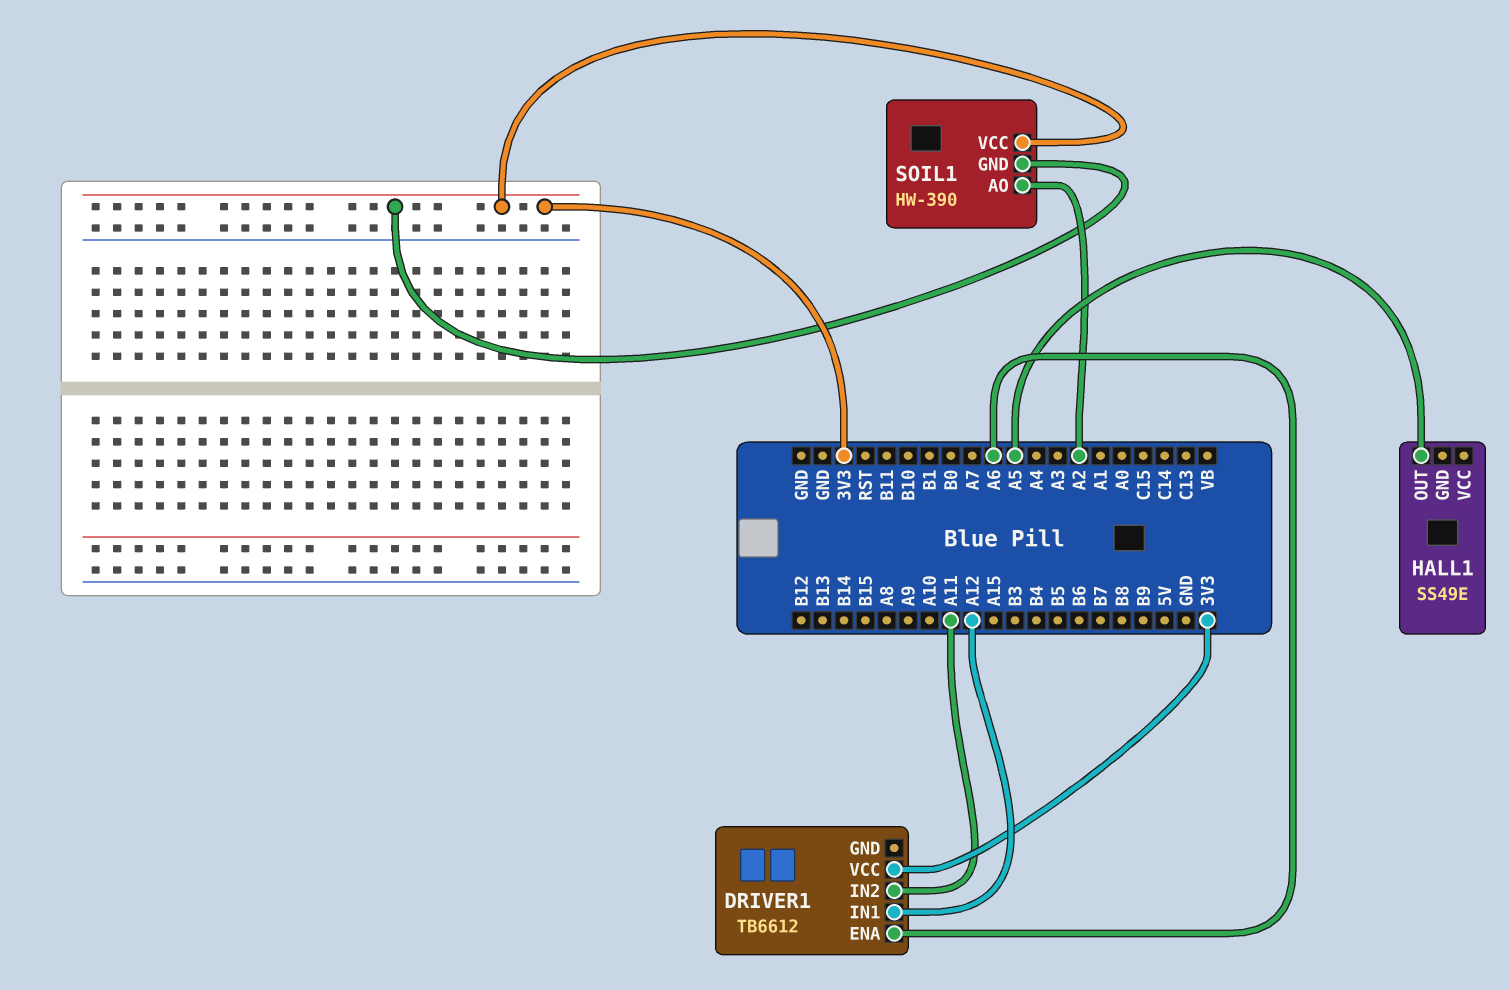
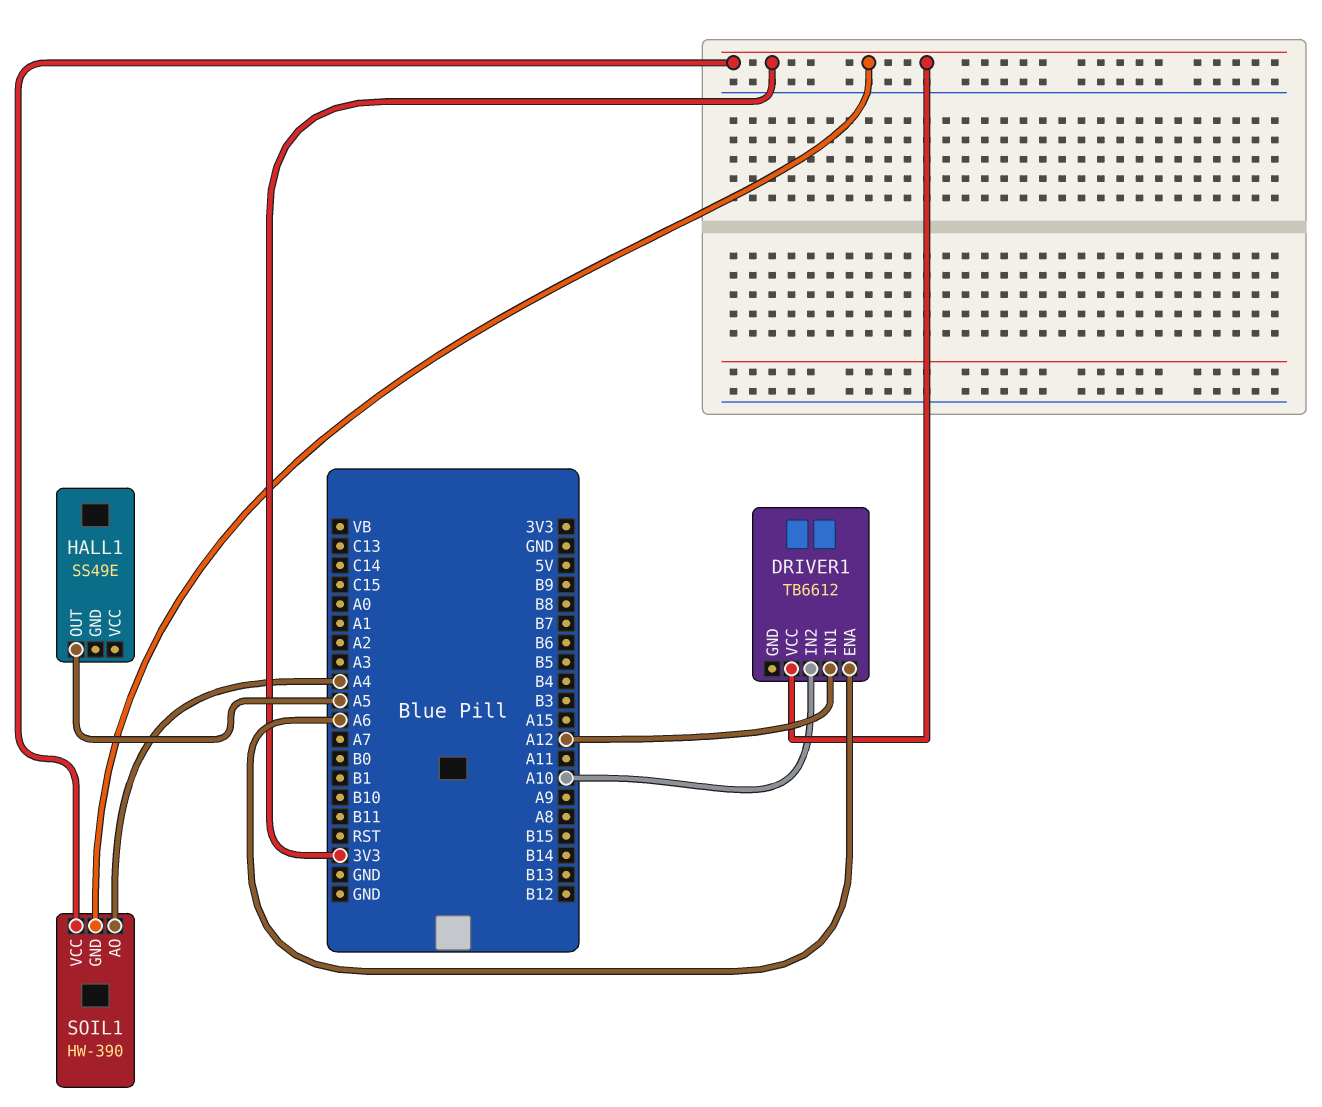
DRIVER1 pin IN2: A11 -> A10
SOIL1 pin AO: A2 -> A4

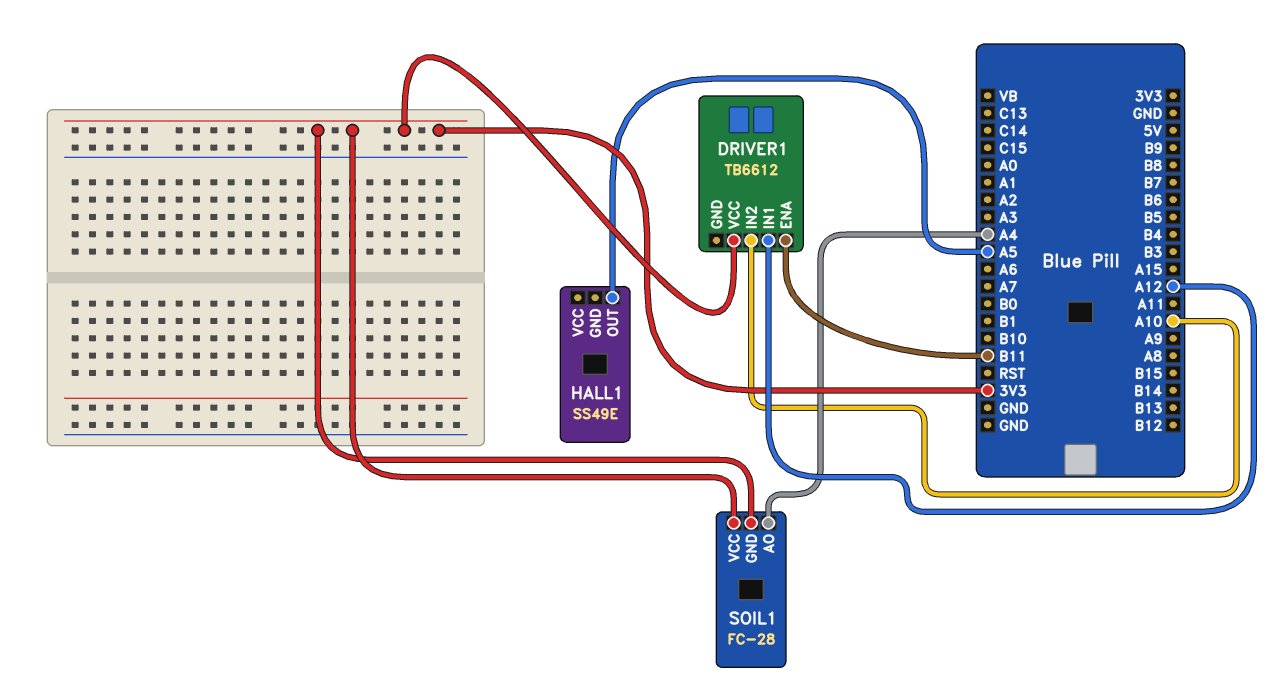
DRIVER1 pin ENA: A6 -> B11
SOIL1: HW-390 -> FC-28

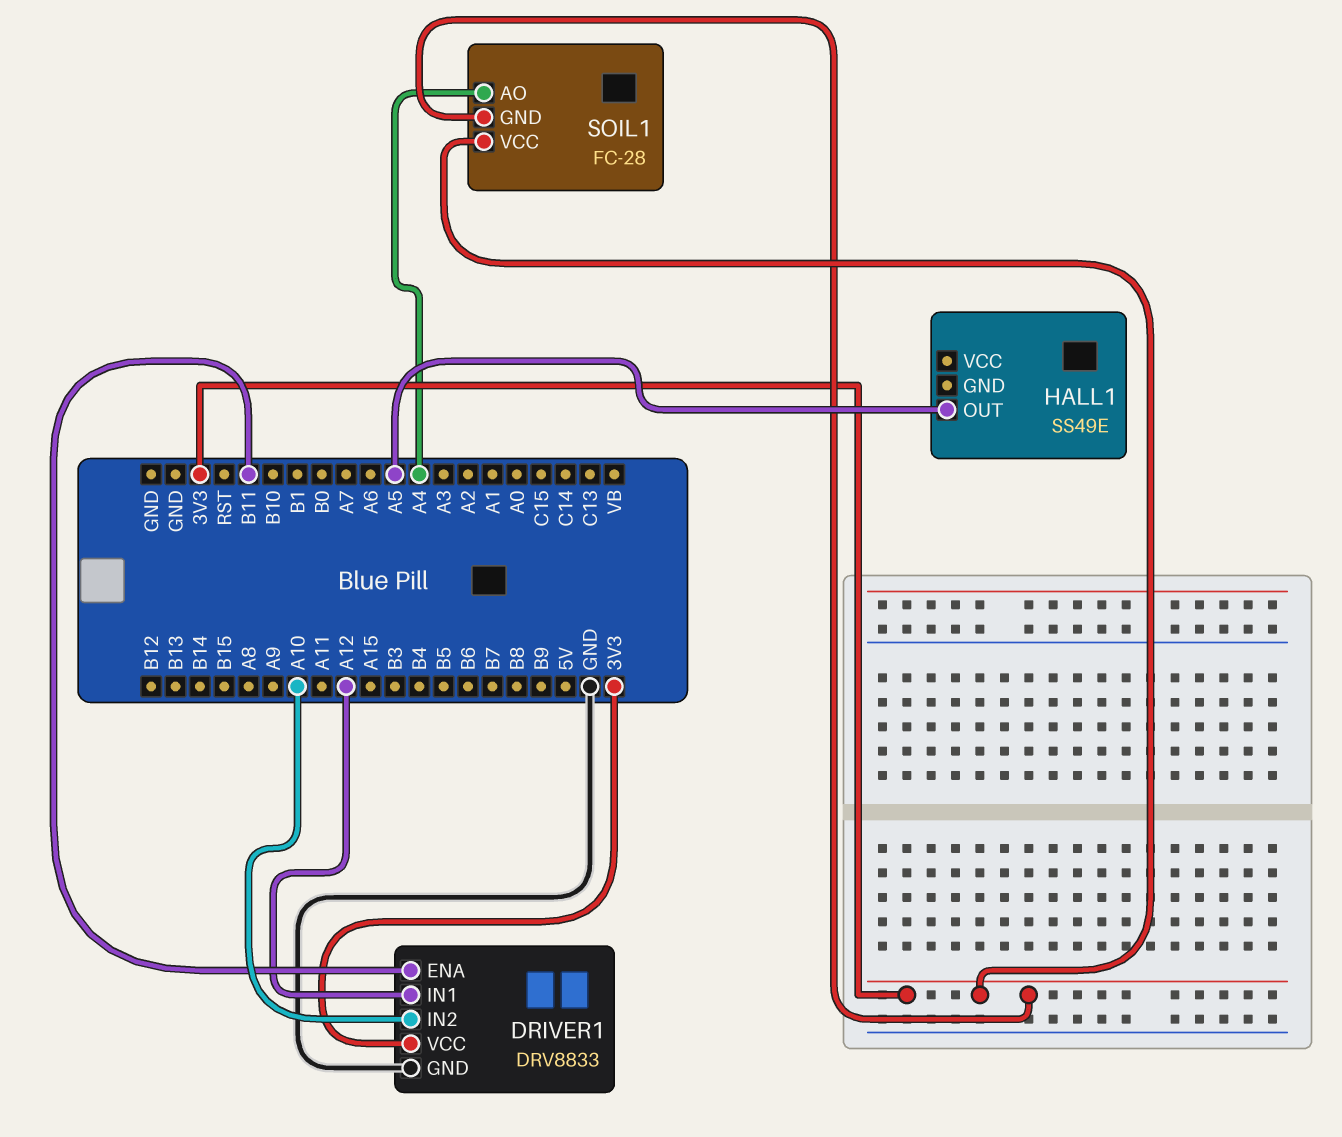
DRIVER1: TB6612 -> DRV8833
DRIVER1 pin GND: none -> GND

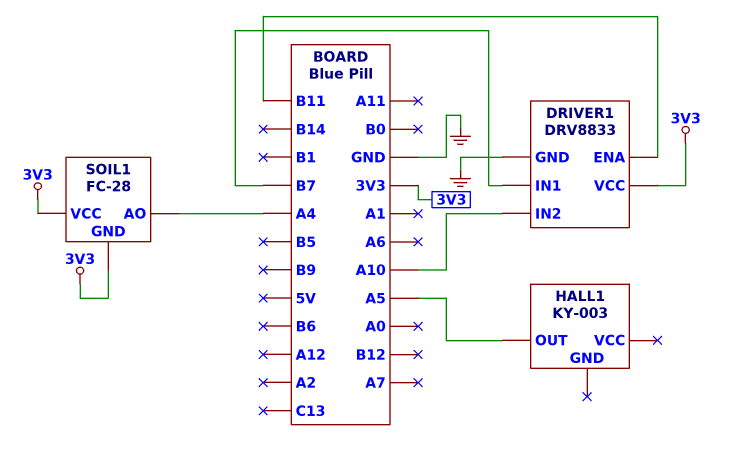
DRIVER1 pin IN1: A12 -> B7
HALL1: SS49E -> KY-003

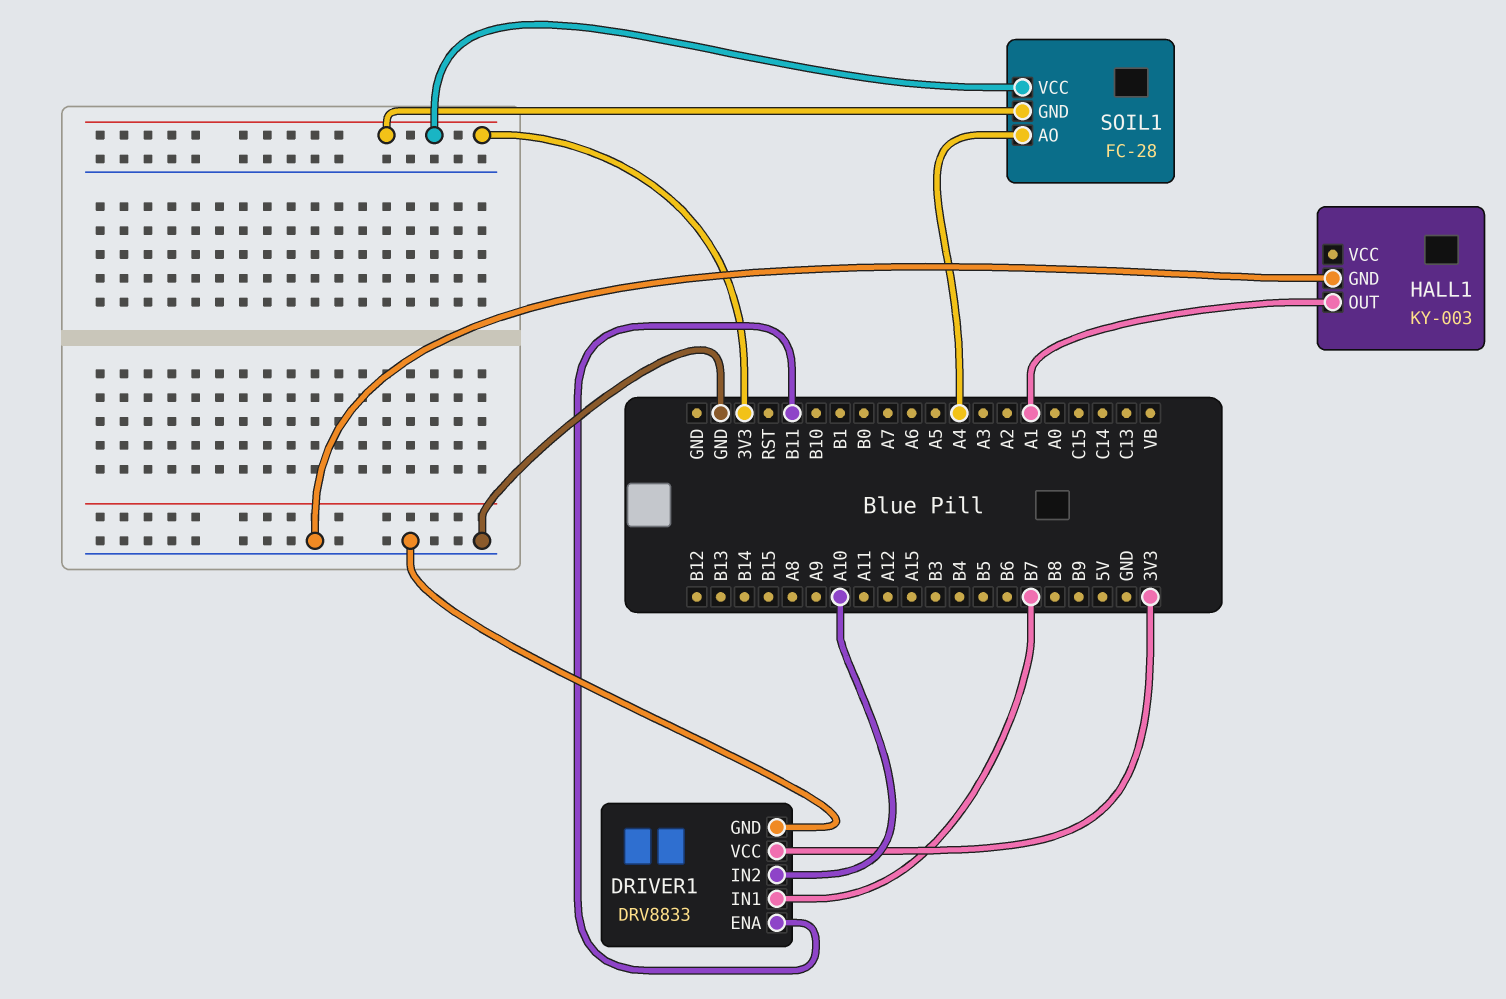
HALL1 pin GND: none -> GND
HALL1 pin OUT: A5 -> A1

